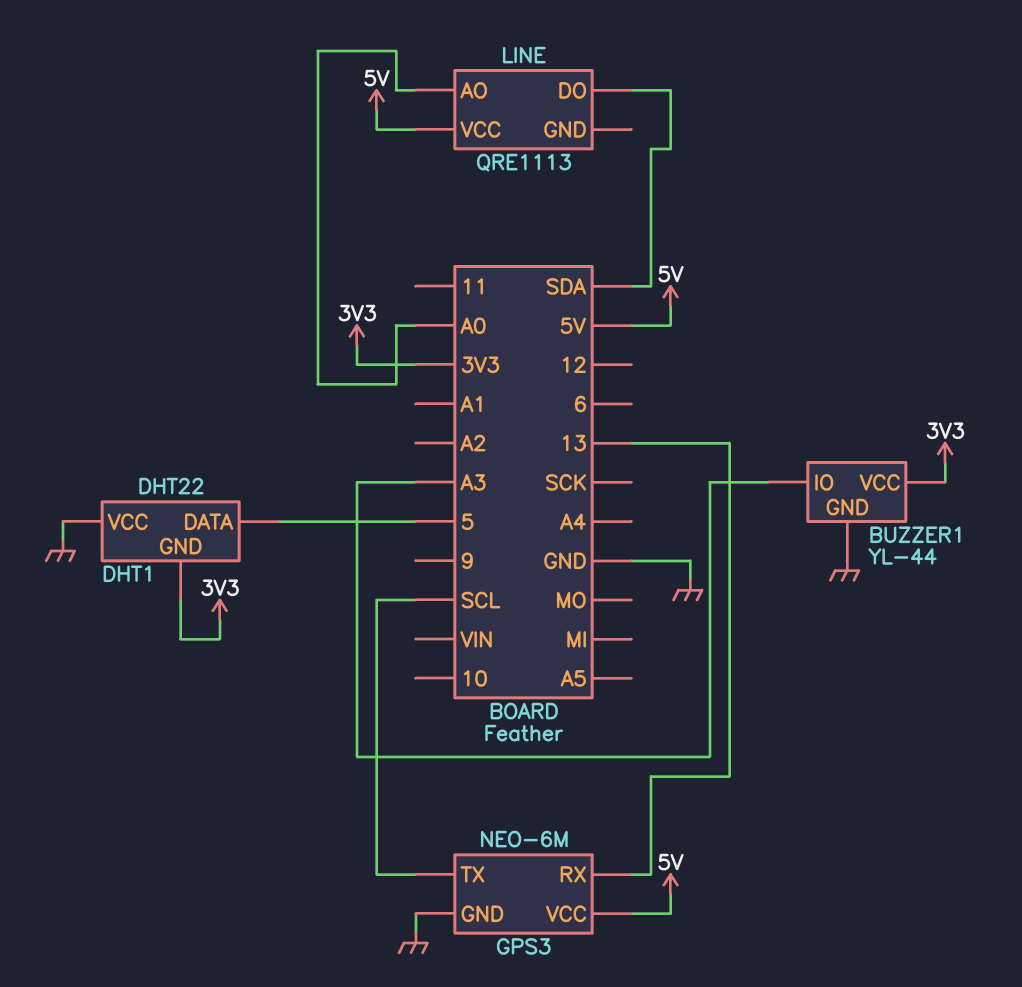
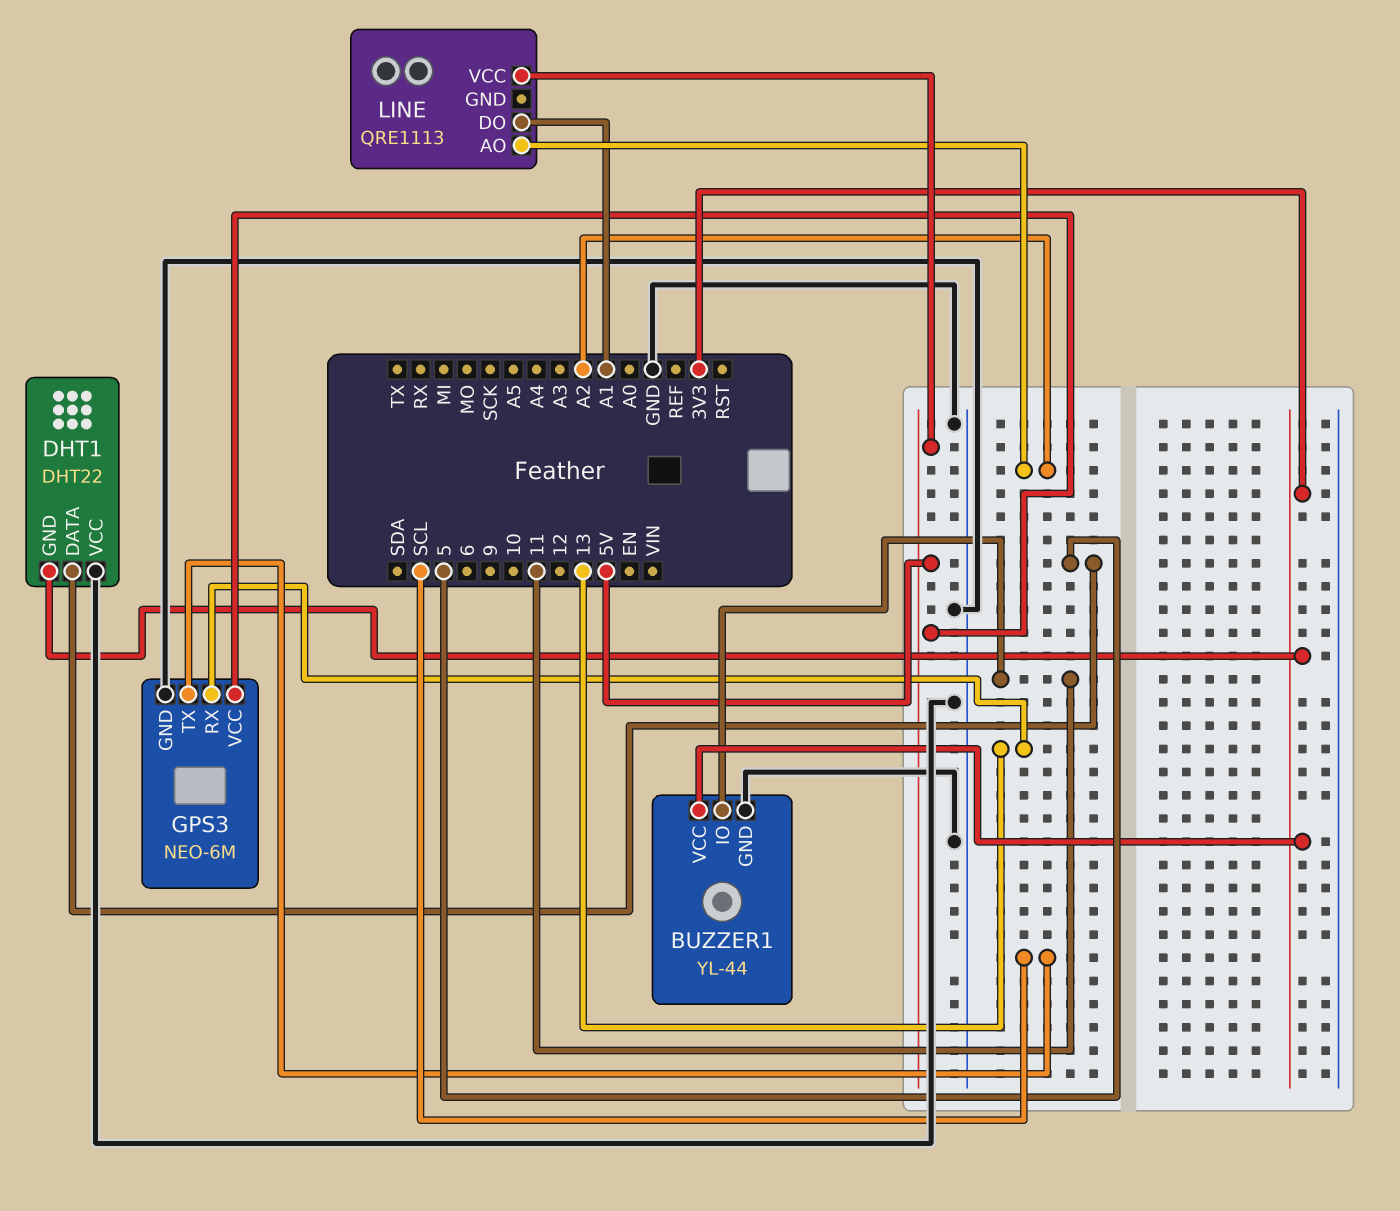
BUZZER1 pin IO: A3 -> 11
LINE pin AO: A0 -> A2
LINE pin DO: SDA -> A1

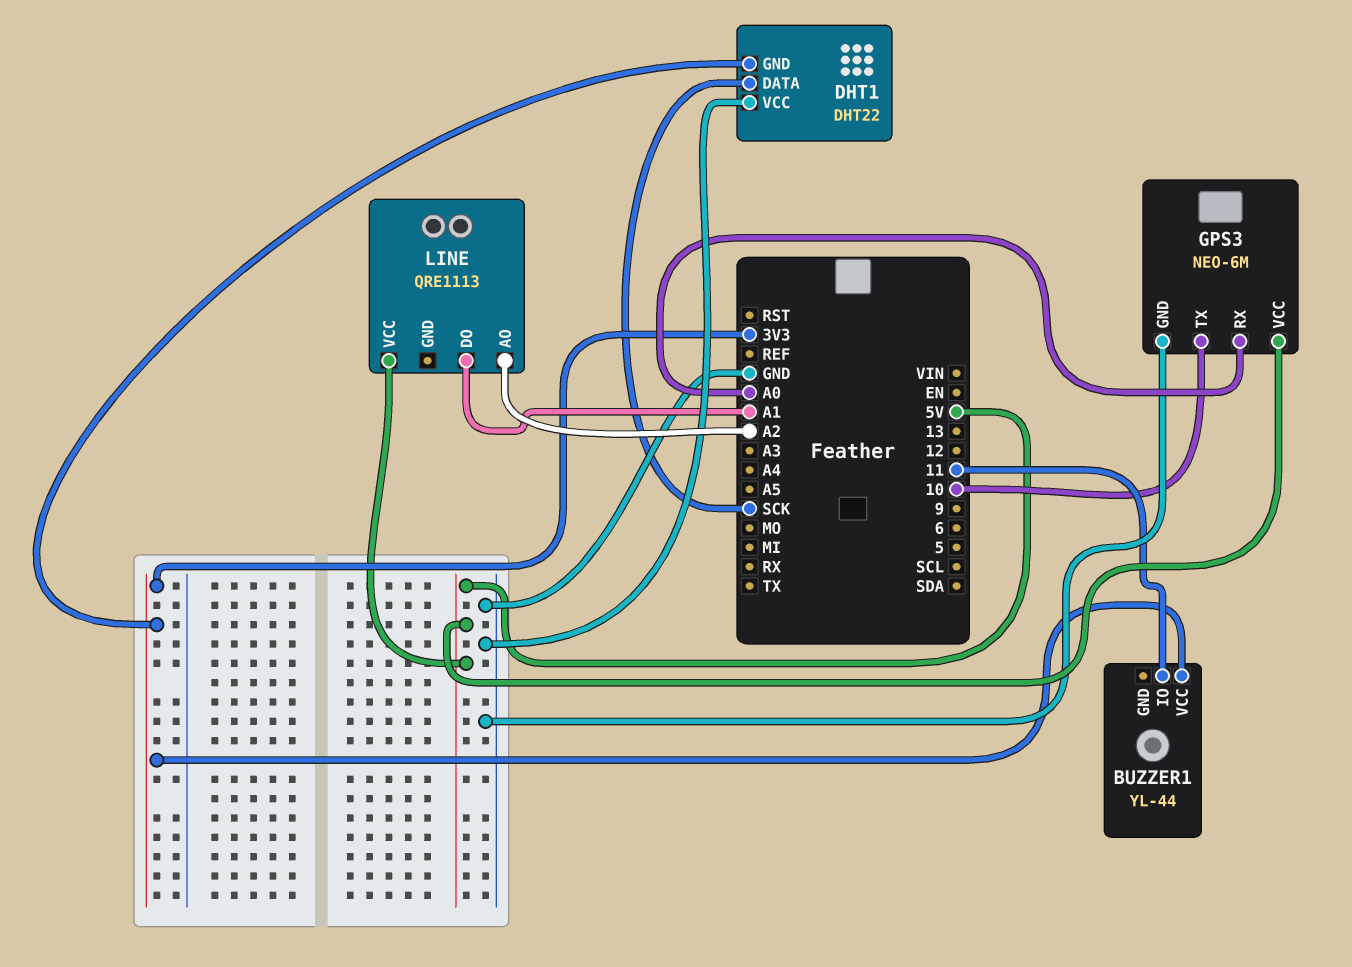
BUZZER1 pin GND: GND -> none
DHT1 pin DATA: 5 -> SCK
GPS3 pin RX: 13 -> A0
GPS3 pin TX: SCL -> 10

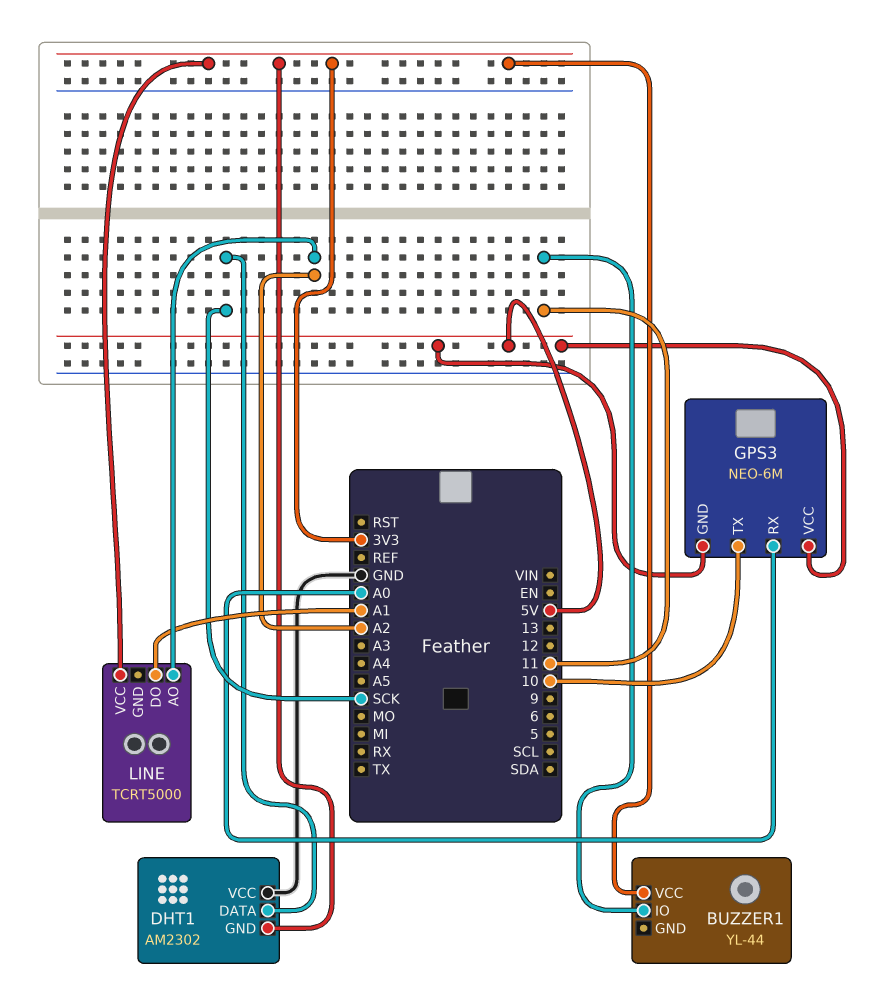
DHT1: DHT22 -> AM2302
GPS3 pin GND: GND -> 5V
LINE: QRE1113 -> TCRT5000
LINE pin VCC: 5V -> 3V3

